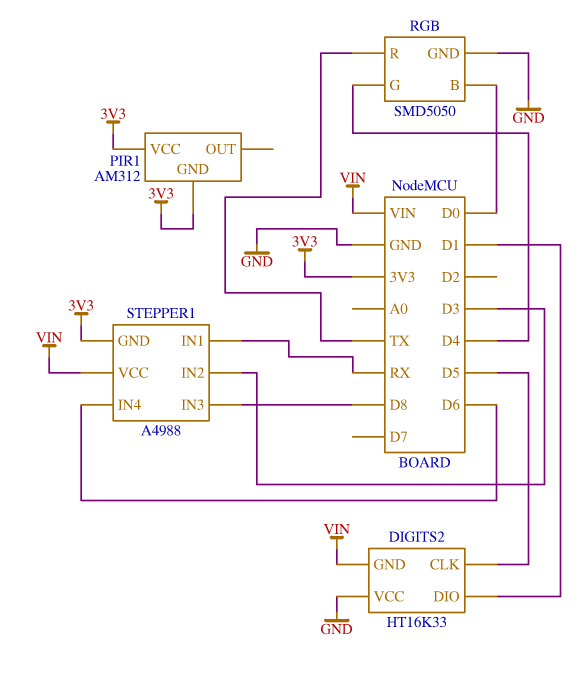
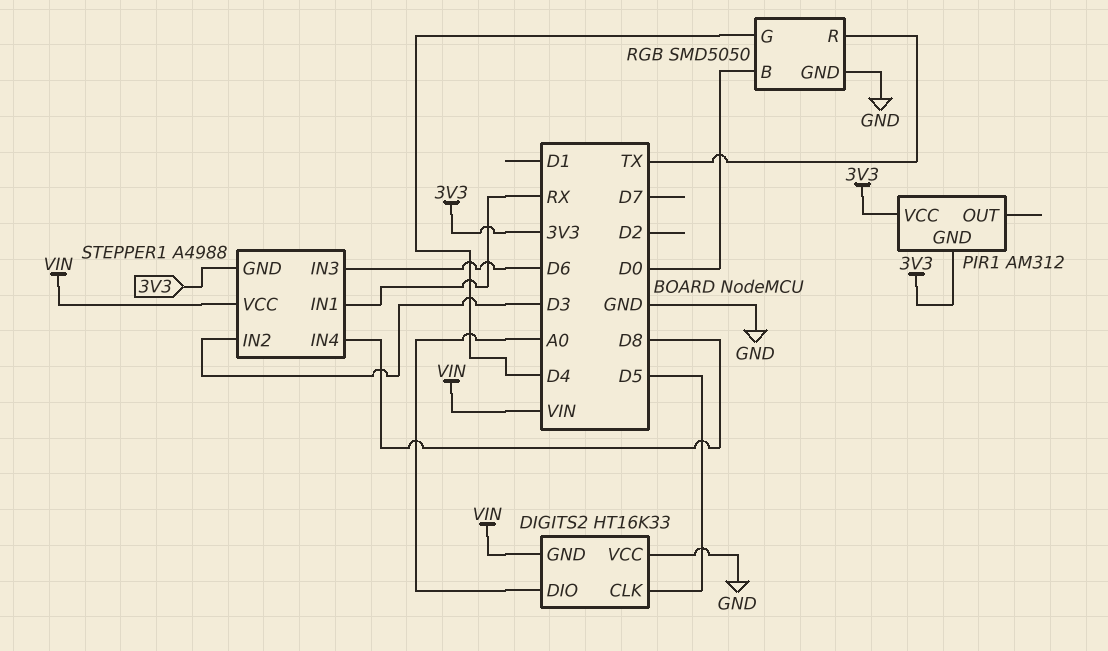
DIGITS2 pin DIO: D1 -> A0
STEPPER1 pin IN3: D8 -> D6
STEPPER1 pin IN4: D6 -> D8

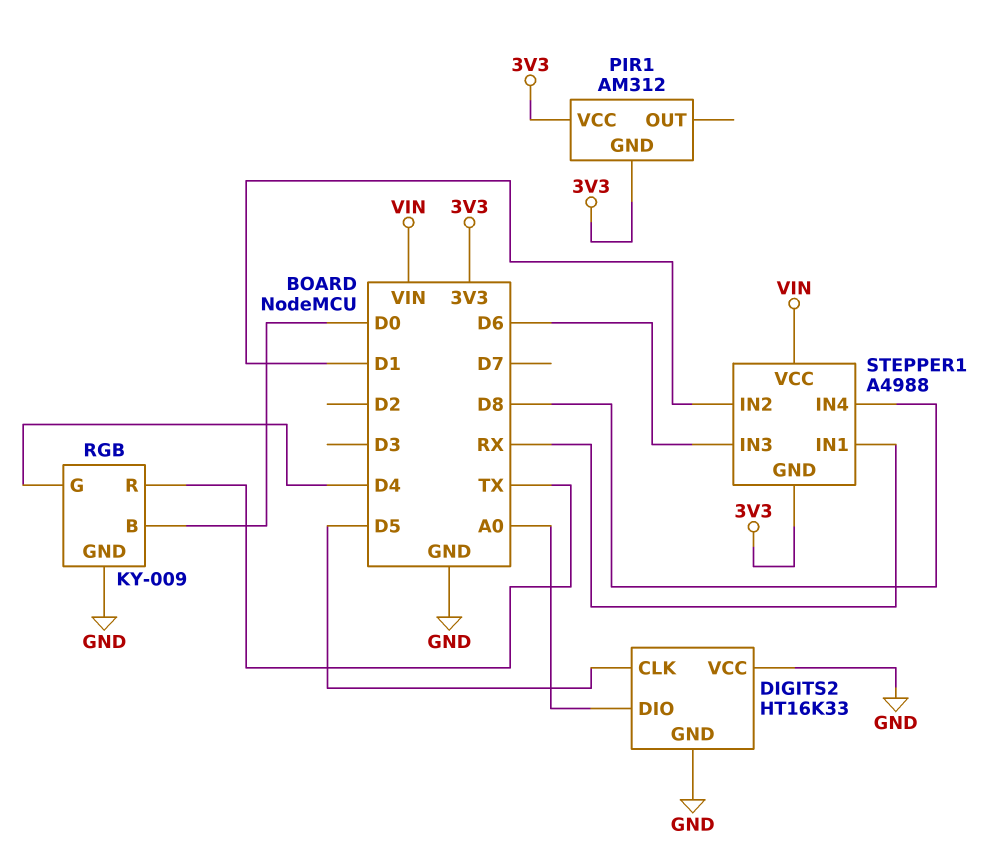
DIGITS2 pin GND: VIN -> GND
RGB: SMD5050 -> KY-009
STEPPER1 pin IN2: D3 -> D1

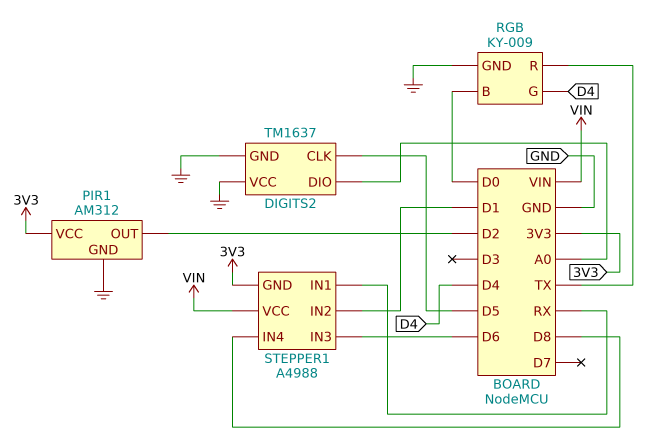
DIGITS2: HT16K33 -> TM1637
PIR1 pin GND: 3V3 -> GND
PIR1 pin OUT: none -> D2

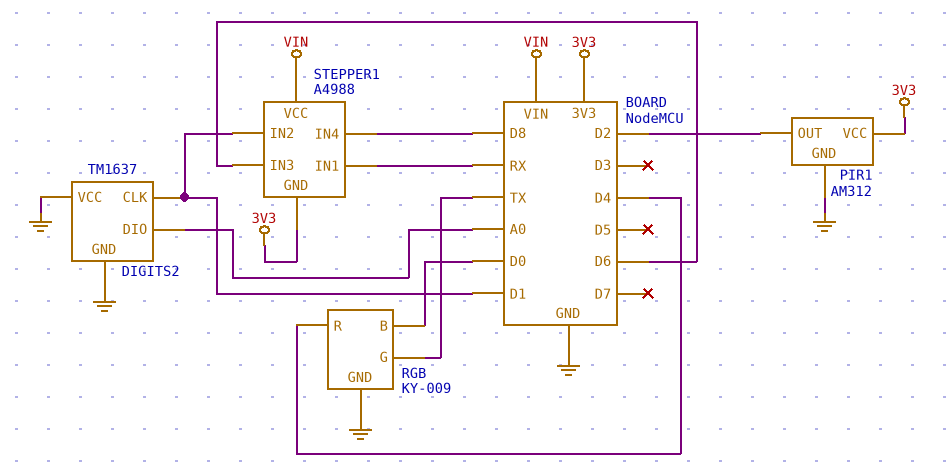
DIGITS2 pin CLK: D5 -> D1
RGB pin G: D4 -> TX
RGB pin R: TX -> D4

